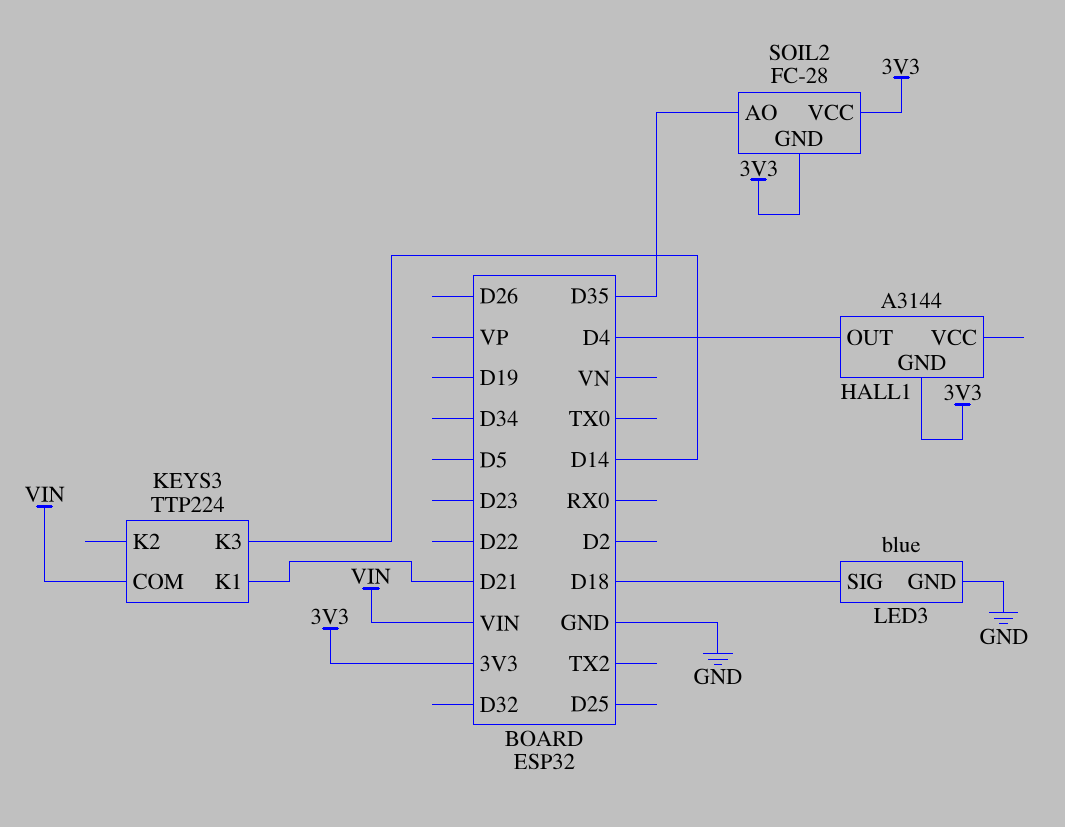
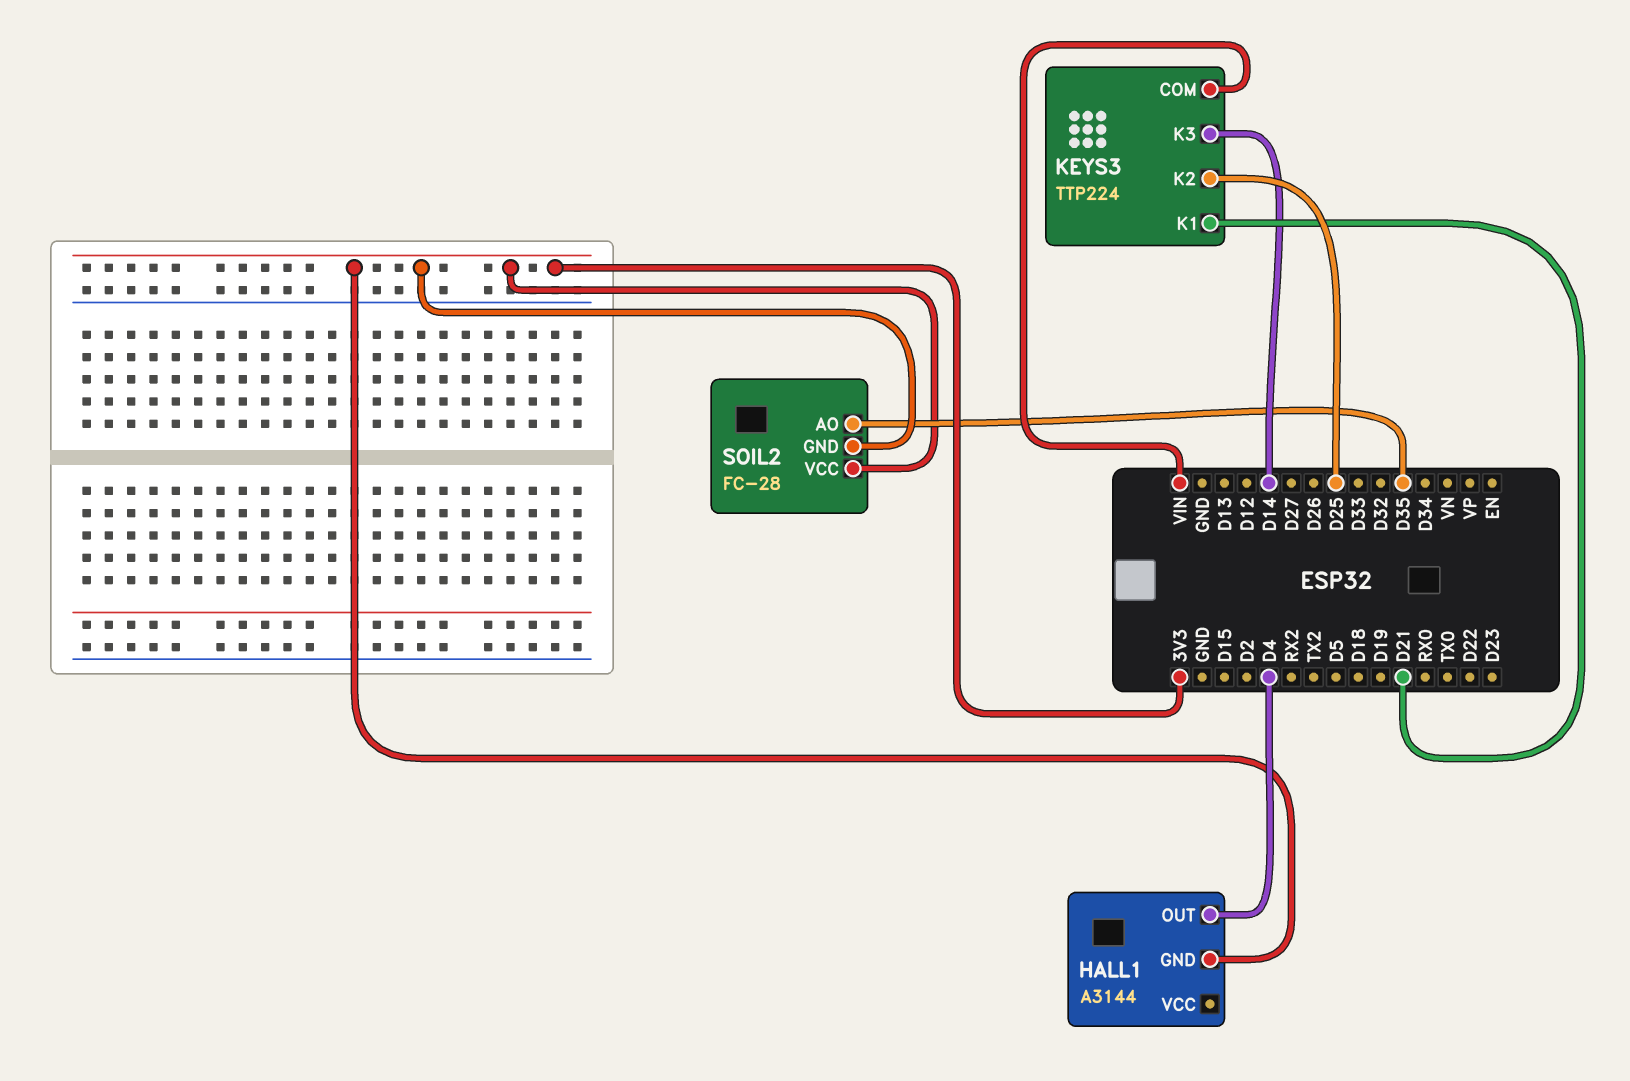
KEYS3 pin K2: none -> D25
LED3: blue -> none
LED3 pin GND: GND -> none
LED3 pin SIG: D18 -> none

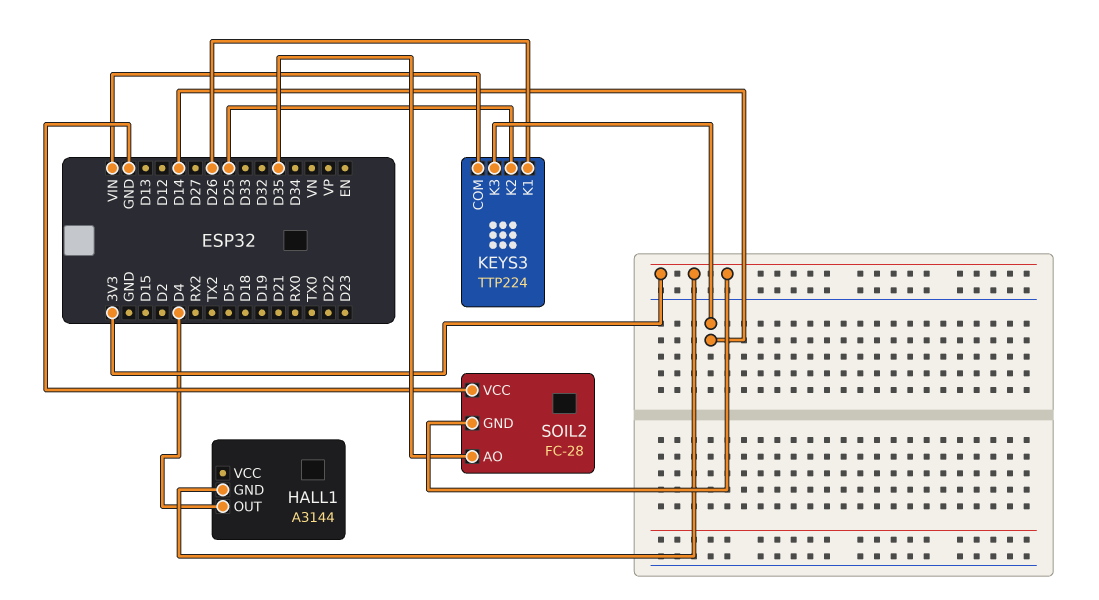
KEYS3 pin K1: D21 -> D26
SOIL2 pin VCC: 3V3 -> GND

